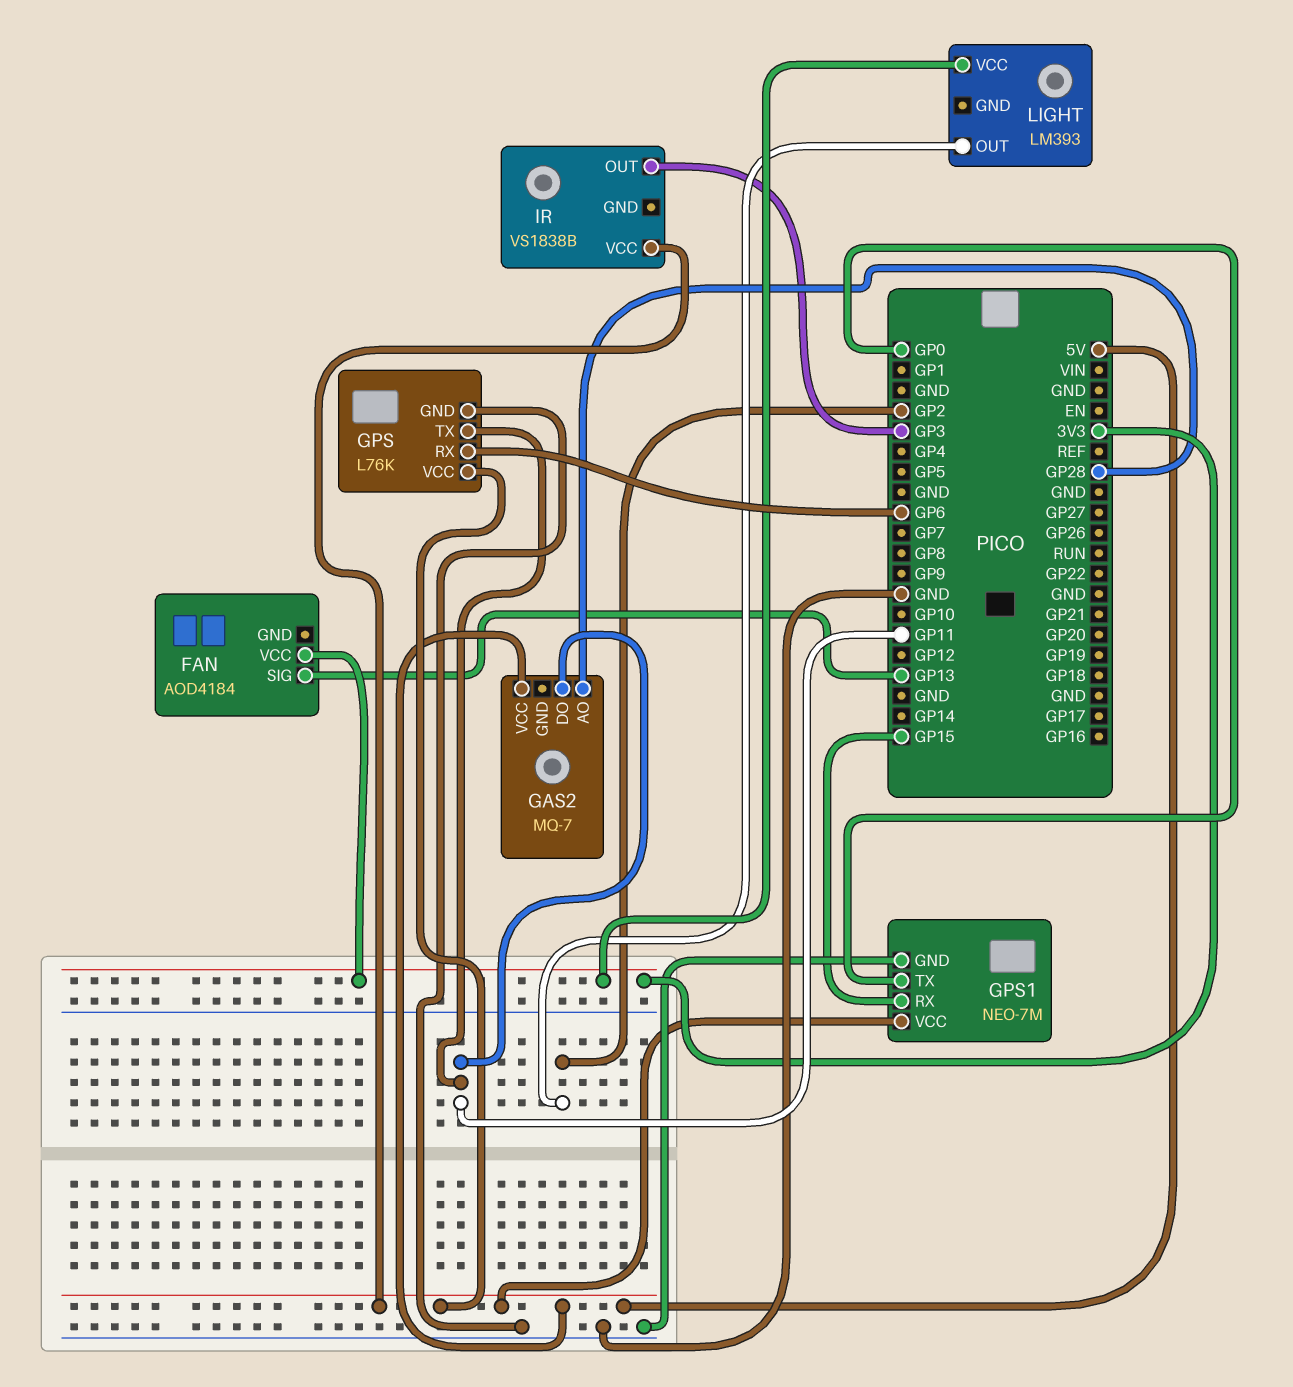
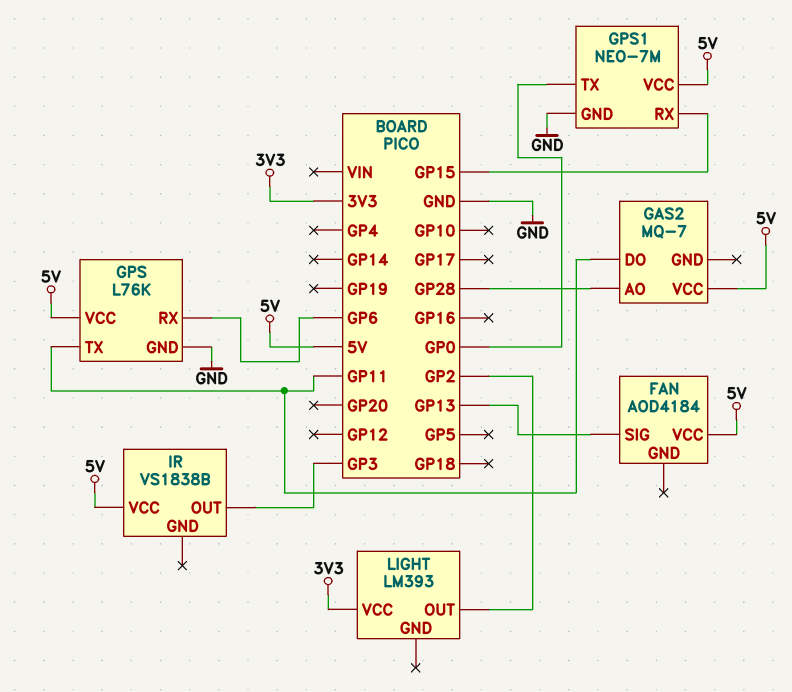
FAN pin VCC: 3V3 -> 5V

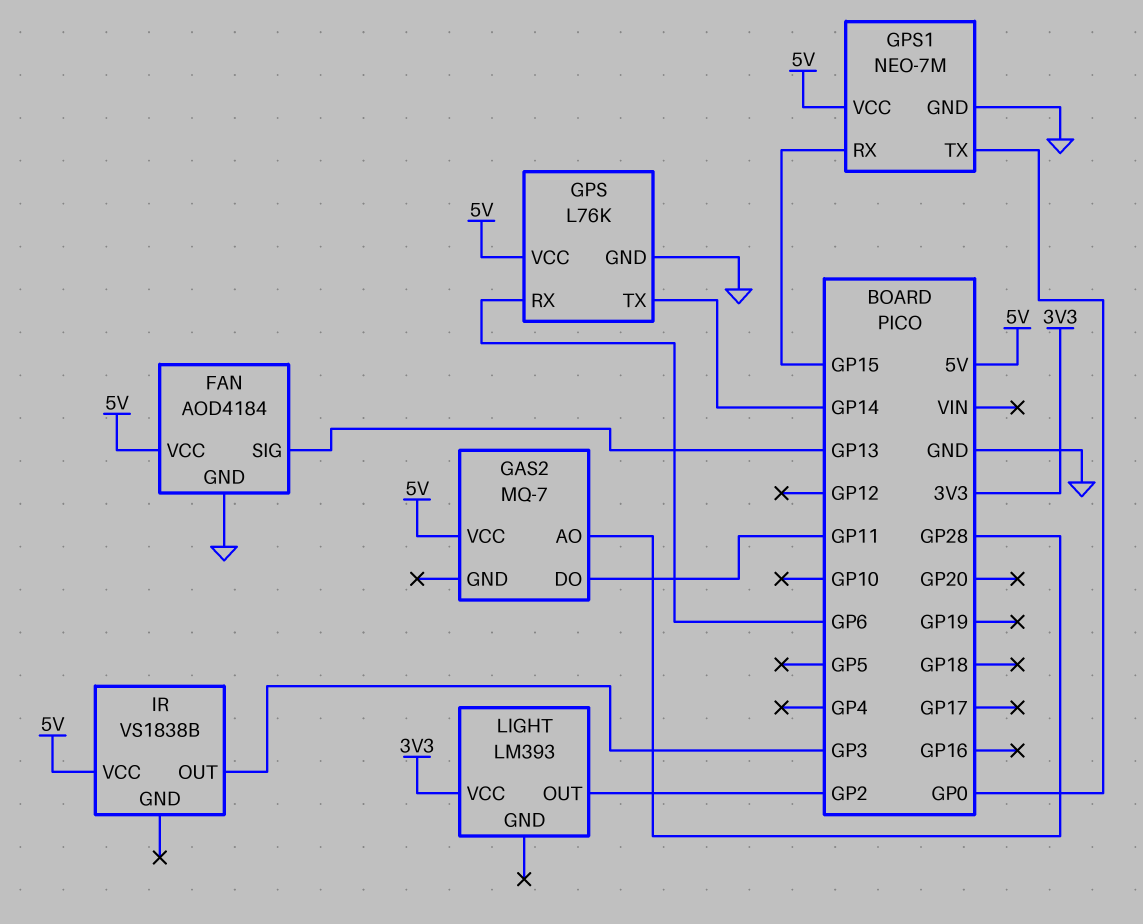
FAN pin GND: none -> GND
GPS pin TX: GP11 -> GP14

